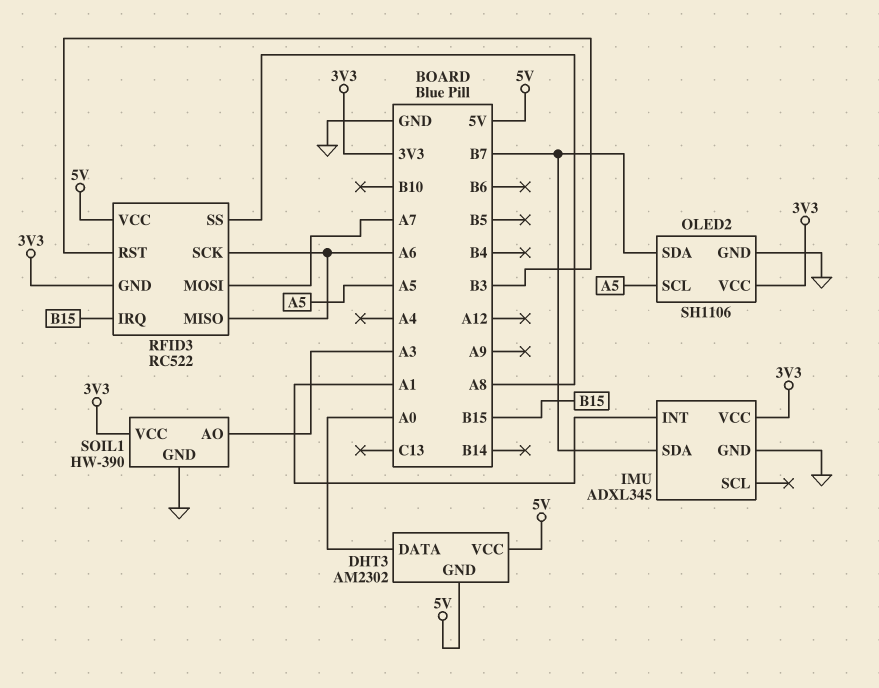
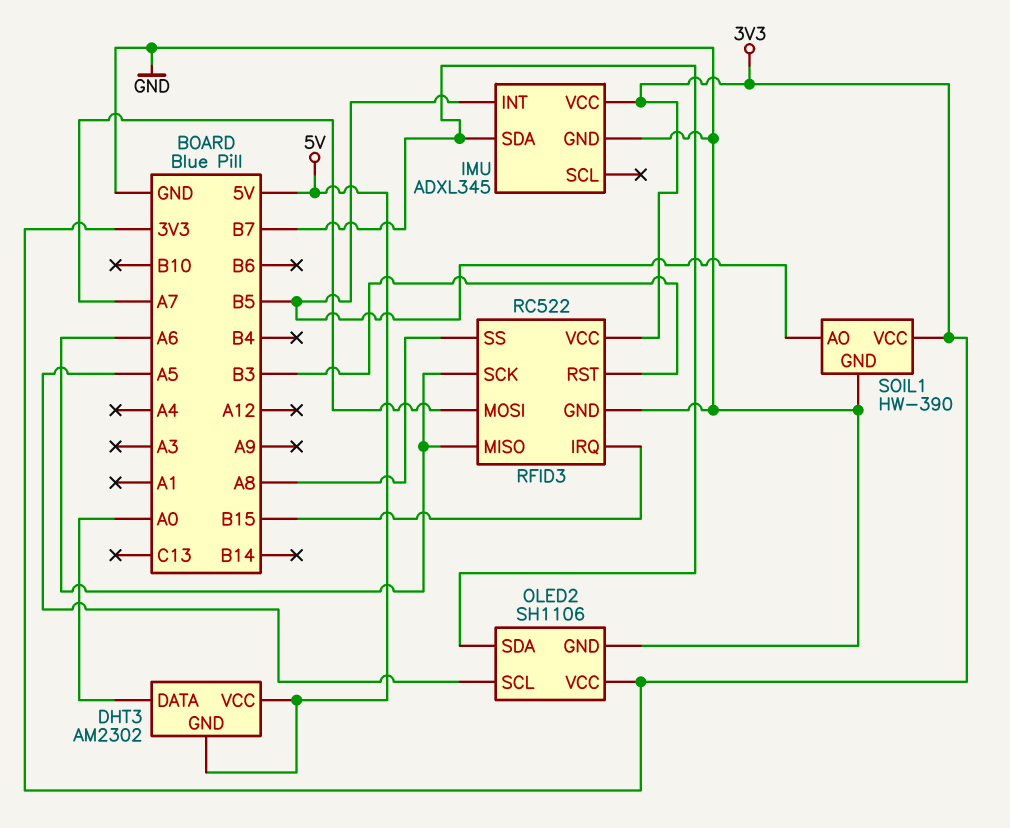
IMU pin INT: A1 -> B5
RFID3 pin GND: 3V3 -> GND
RFID3 pin VCC: 5V -> 3V3
SOIL1 pin AO: A3 -> B5

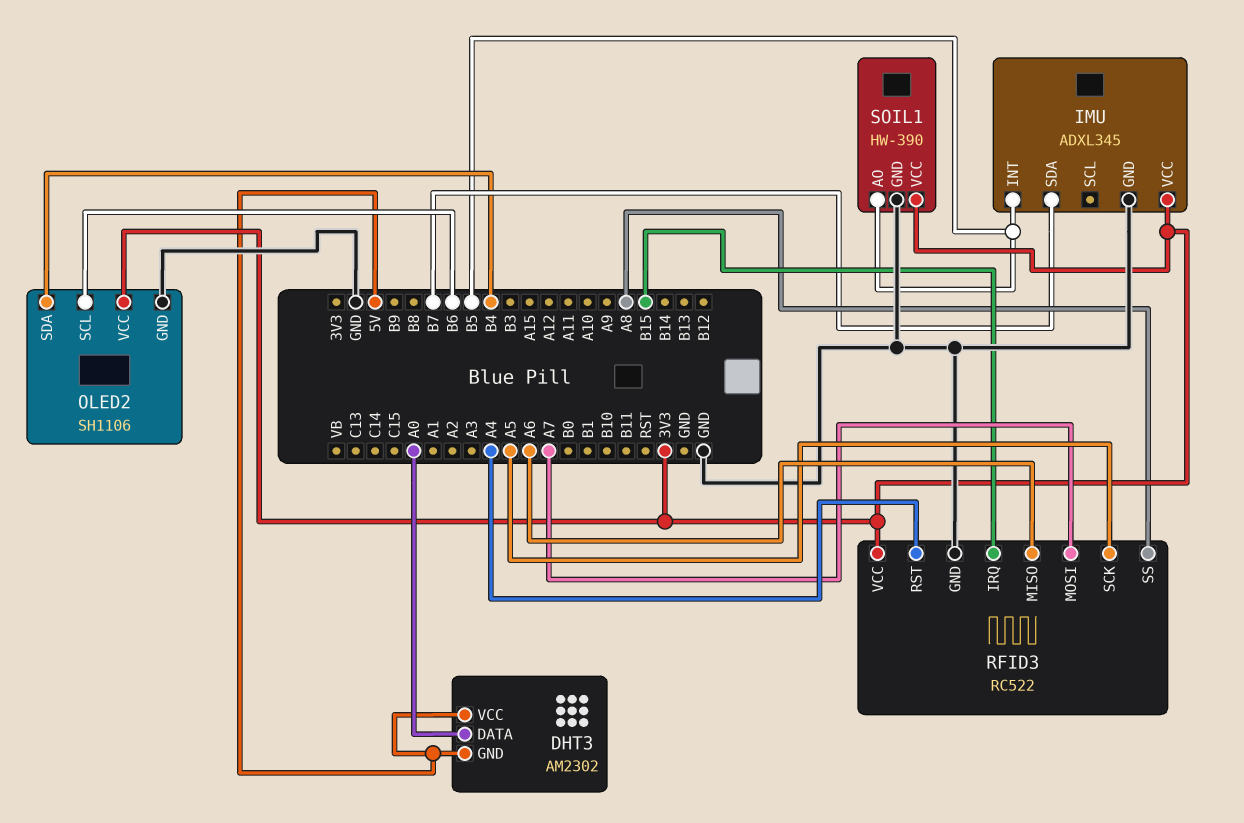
OLED2 pin SCL: A5 -> B6
OLED2 pin SDA: B7 -> B4
RFID3 pin RST: B3 -> A4
RFID3 pin SCK: A6 -> A5

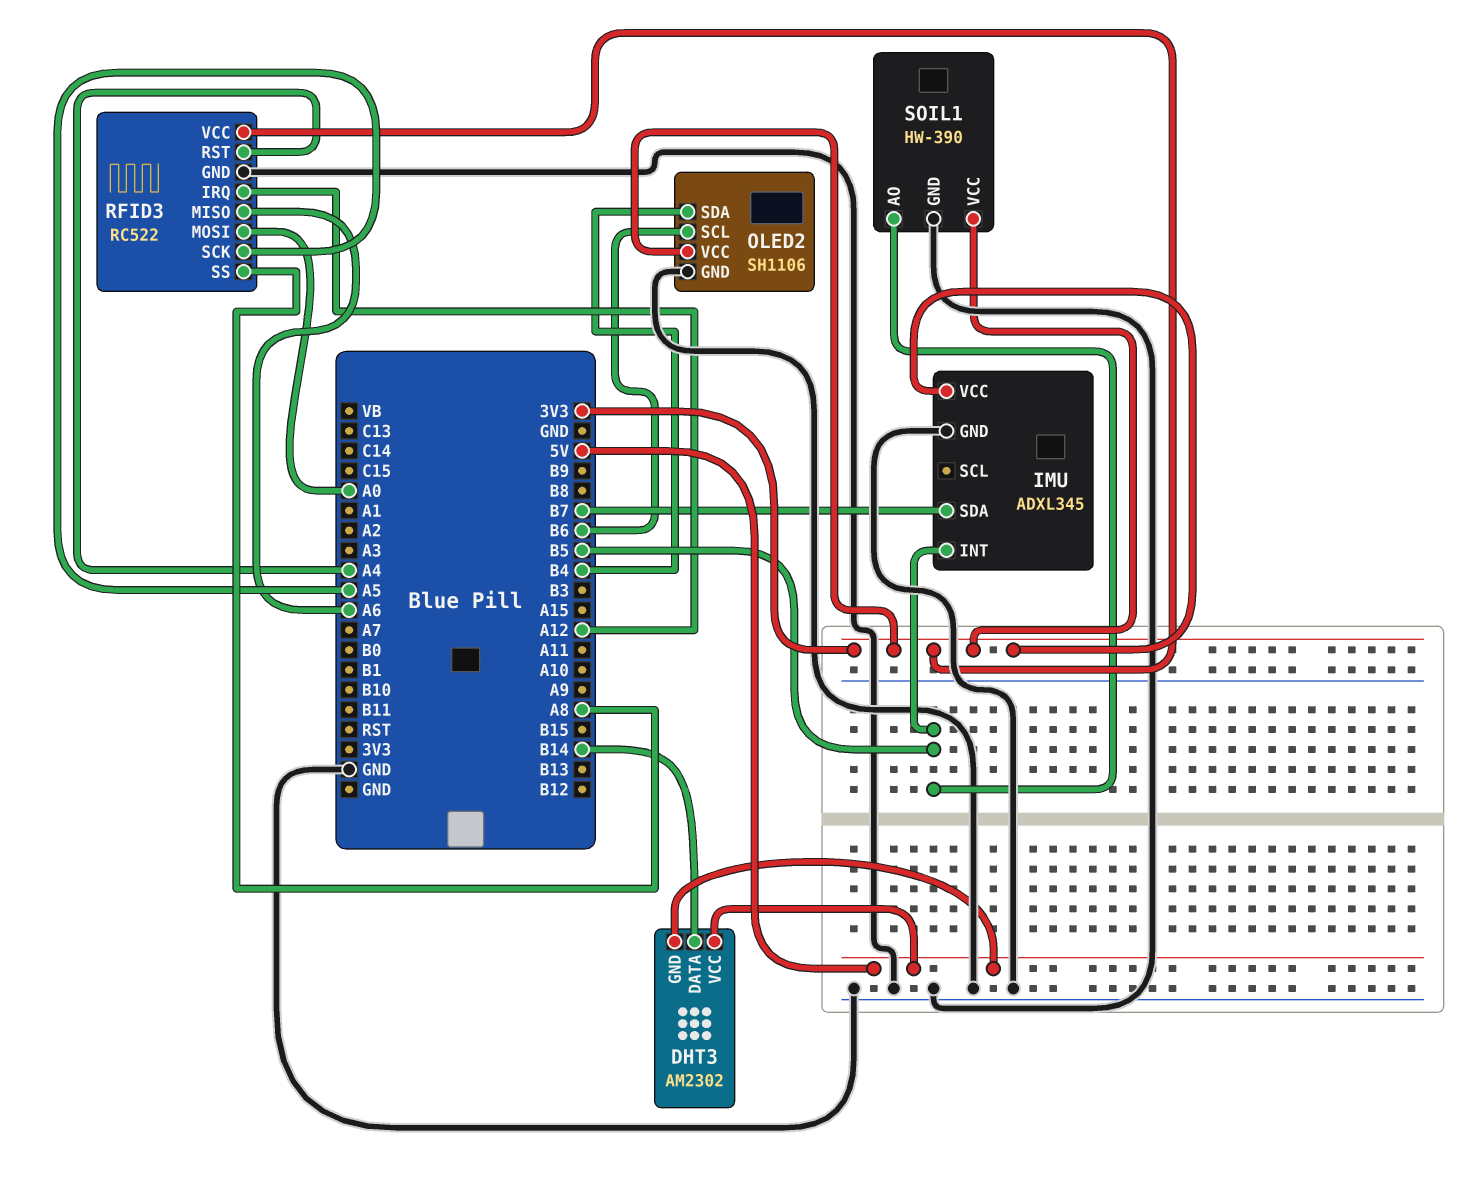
DHT3 pin DATA: A0 -> B14
RFID3 pin IRQ: B15 -> A12
RFID3 pin MOSI: A7 -> A0

